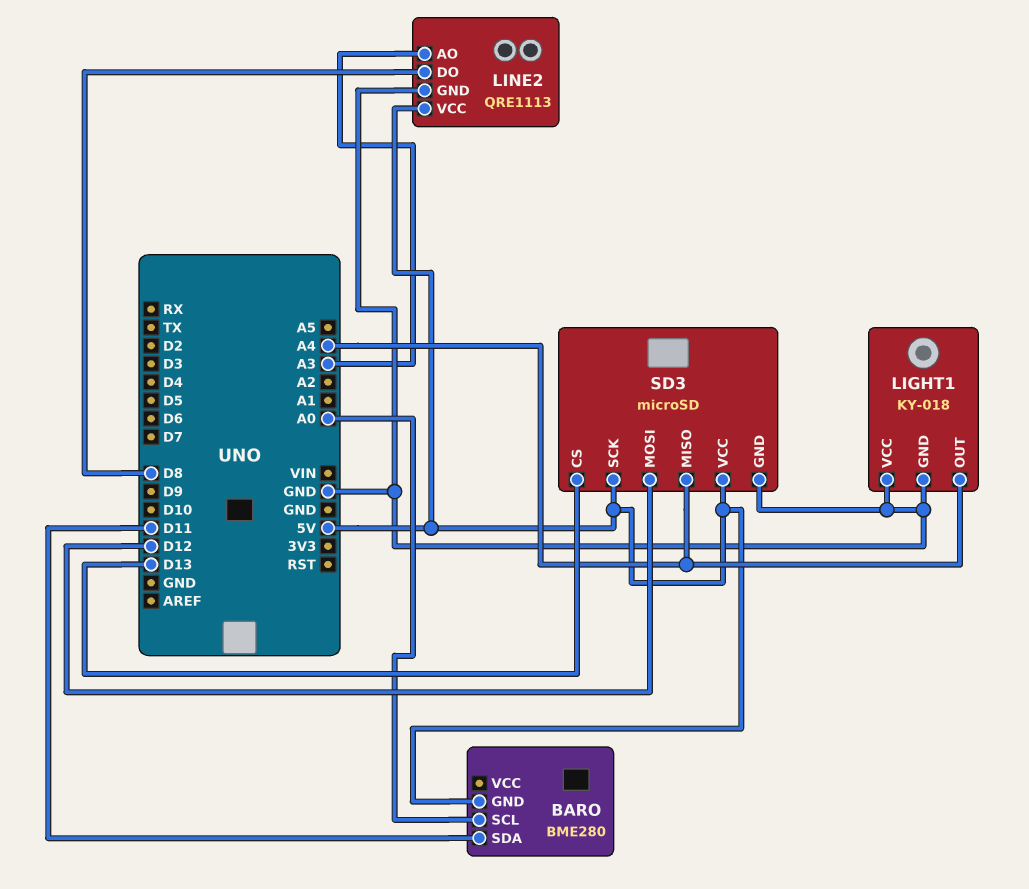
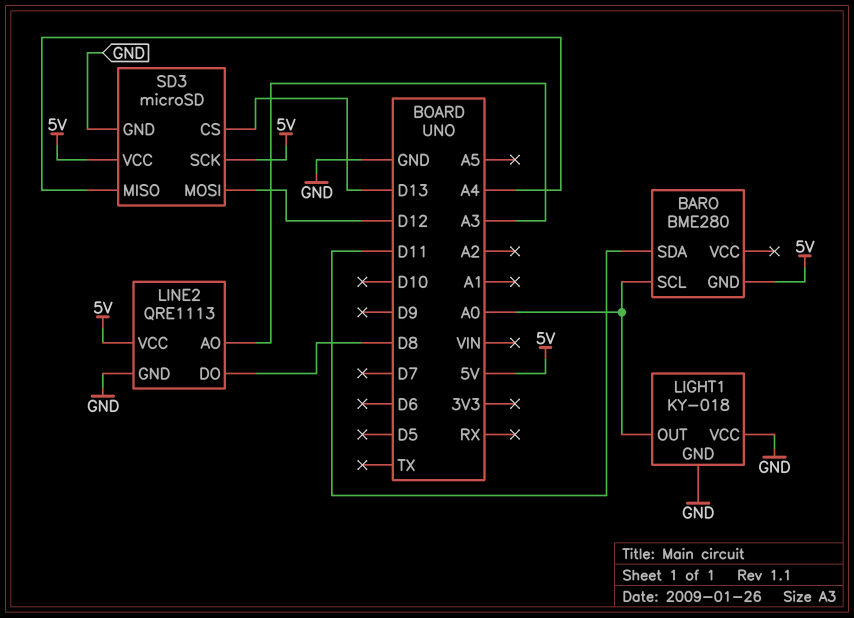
LIGHT1 pin OUT: A4 -> A0

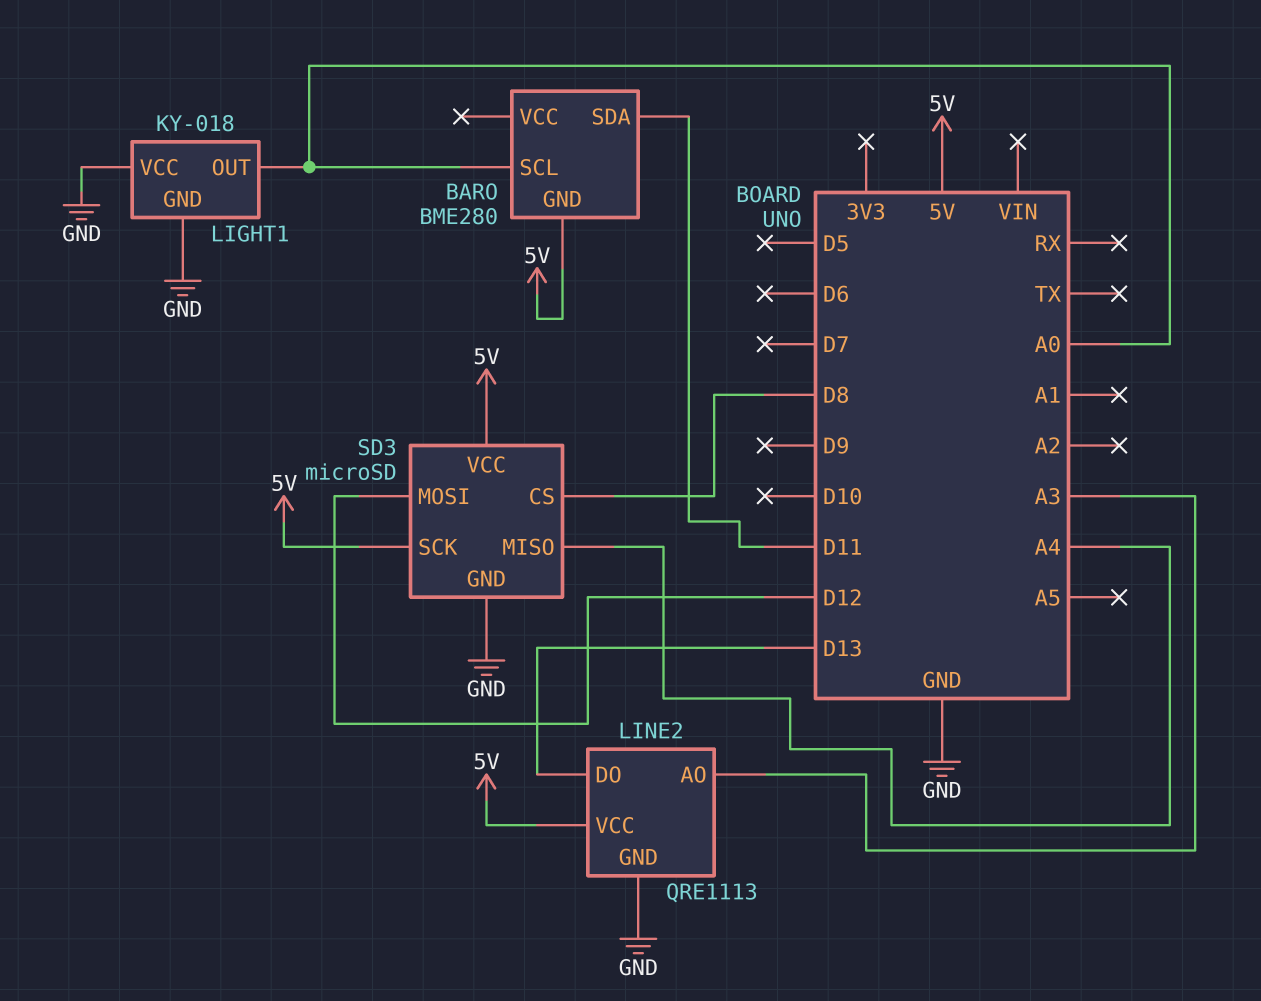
LINE2 pin DO: D8 -> D13
SD3 pin CS: D13 -> D8

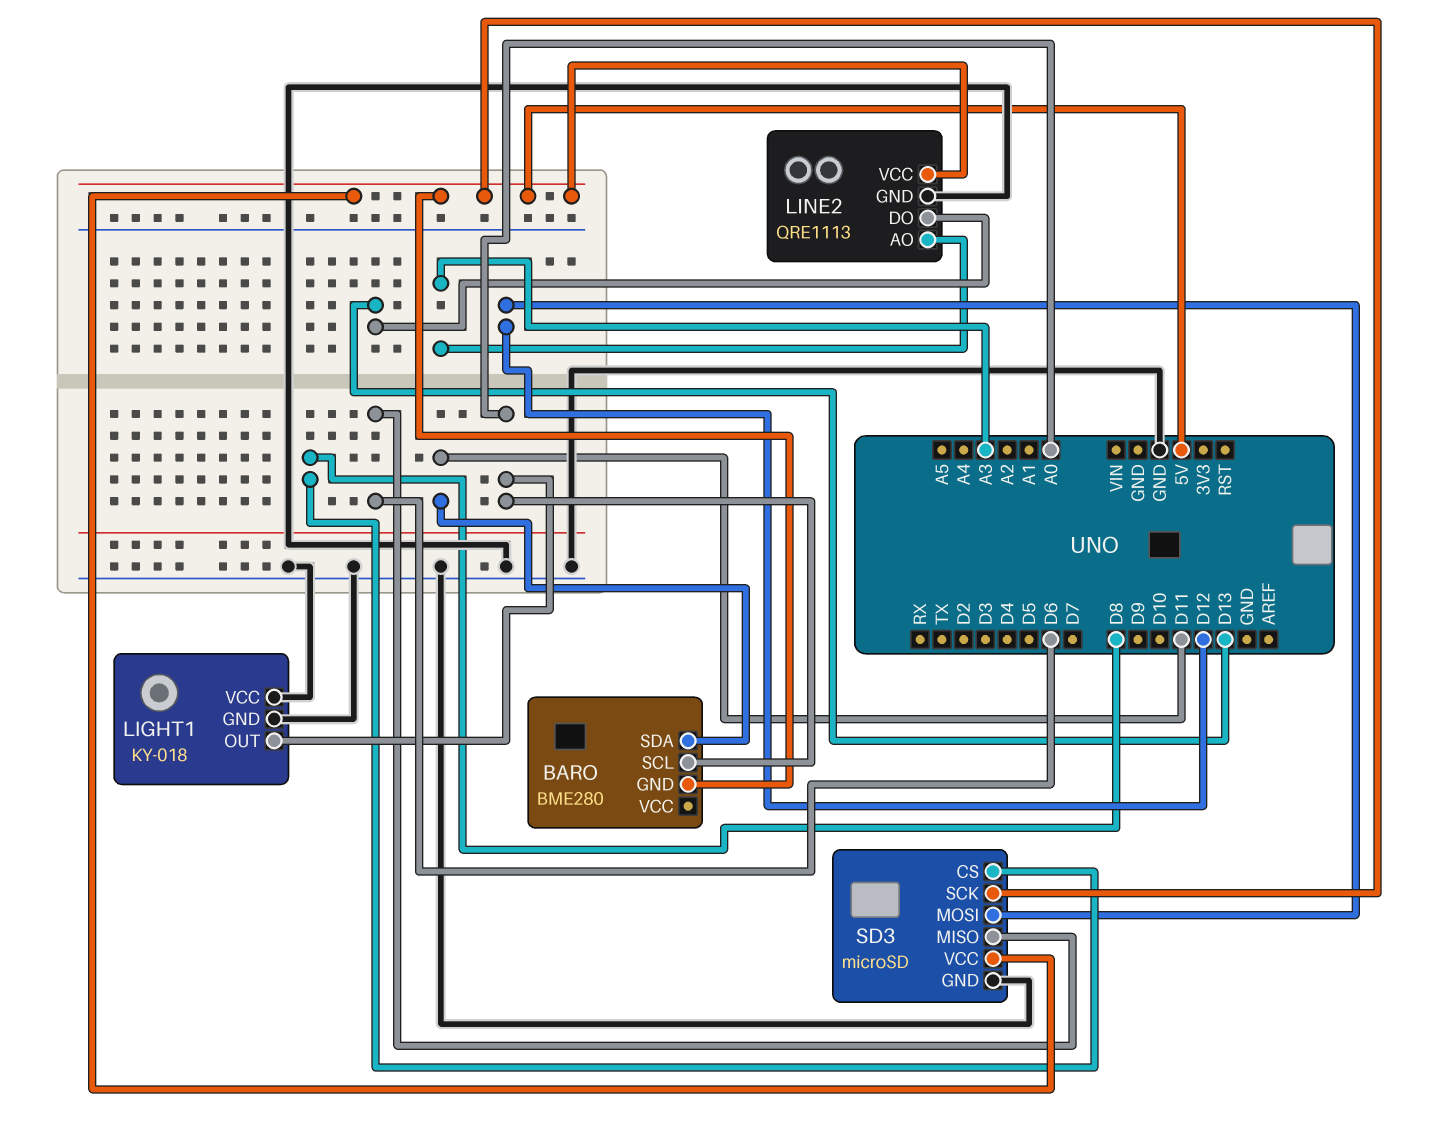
SD3 pin MISO: A4 -> D6

